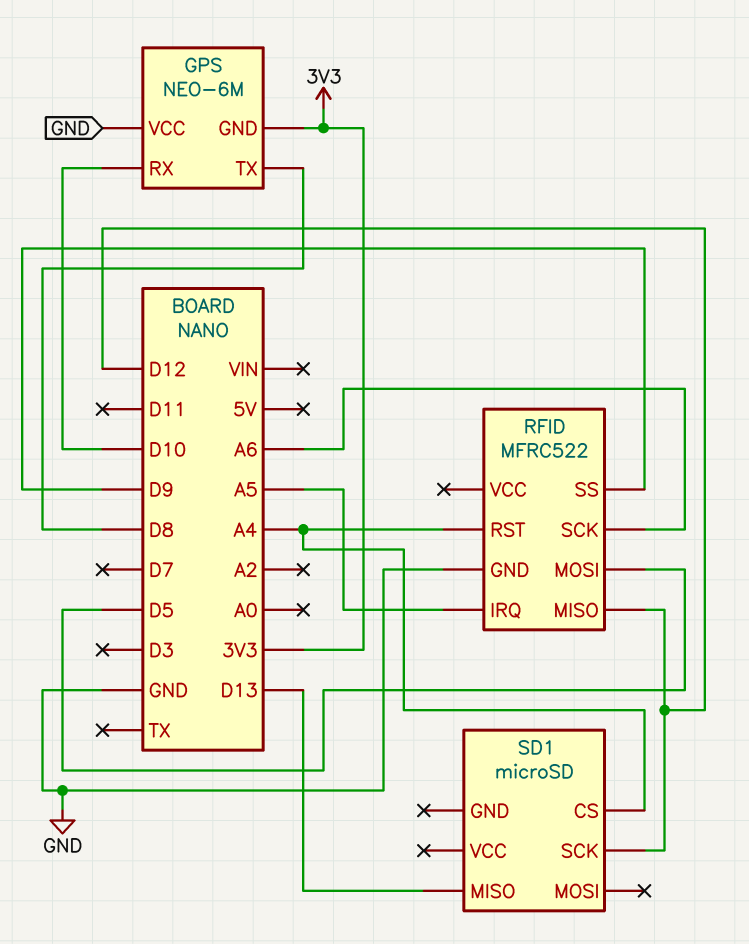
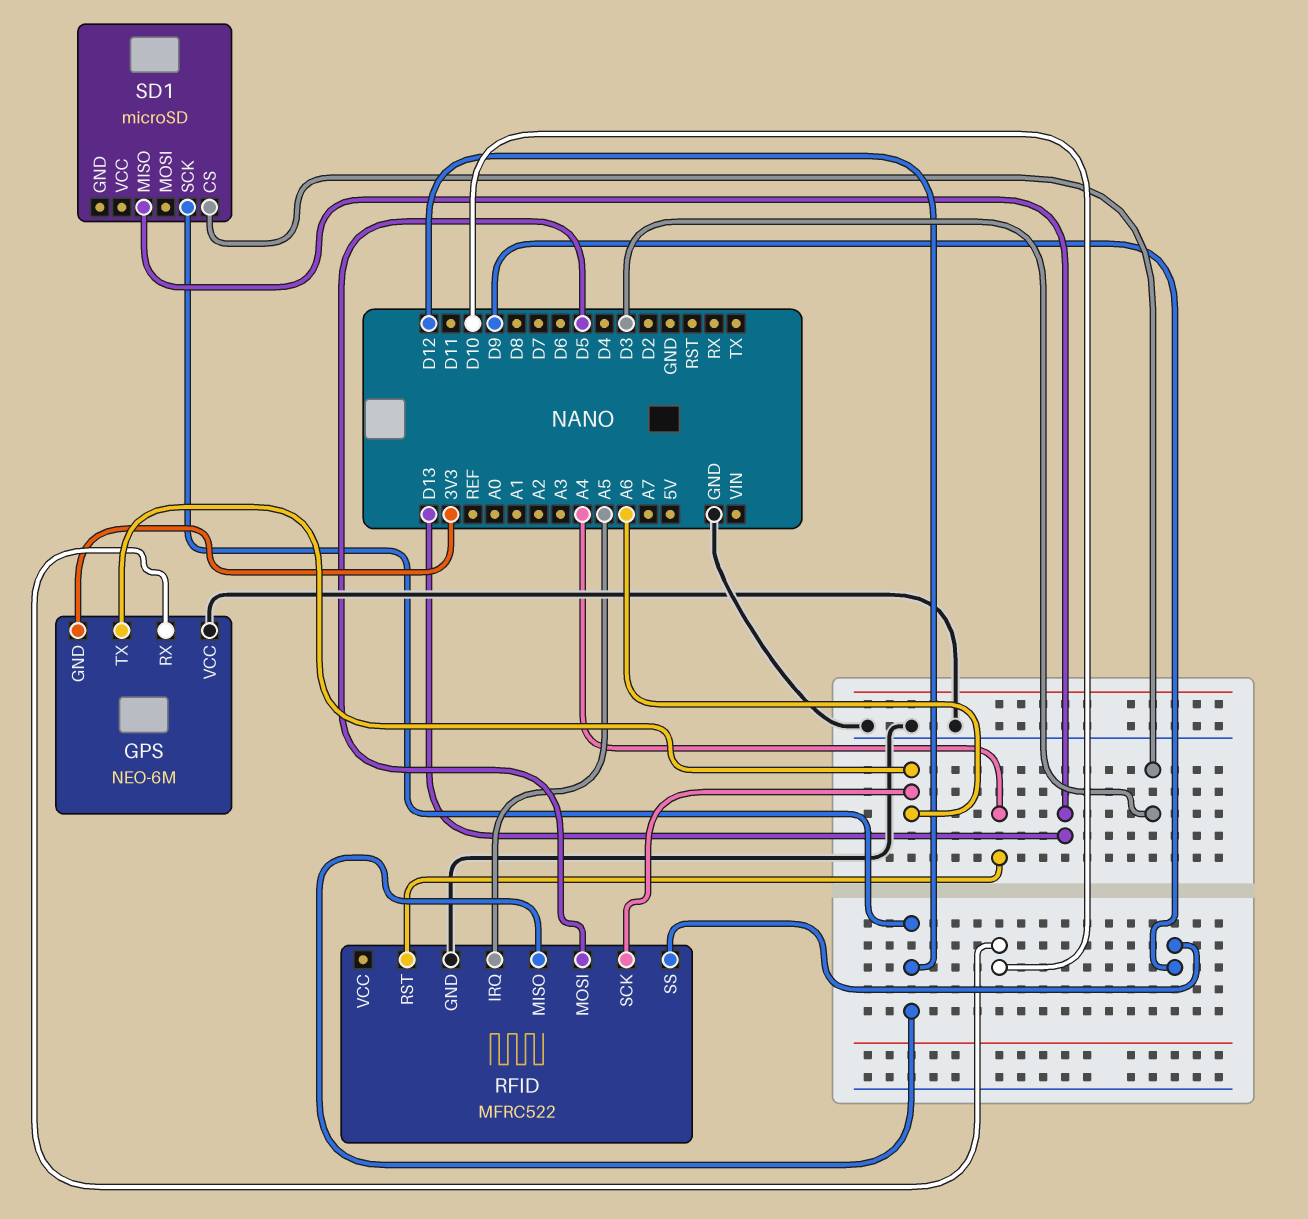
GPS pin TX: D8 -> A6
SD1 pin CS: A4 -> D3

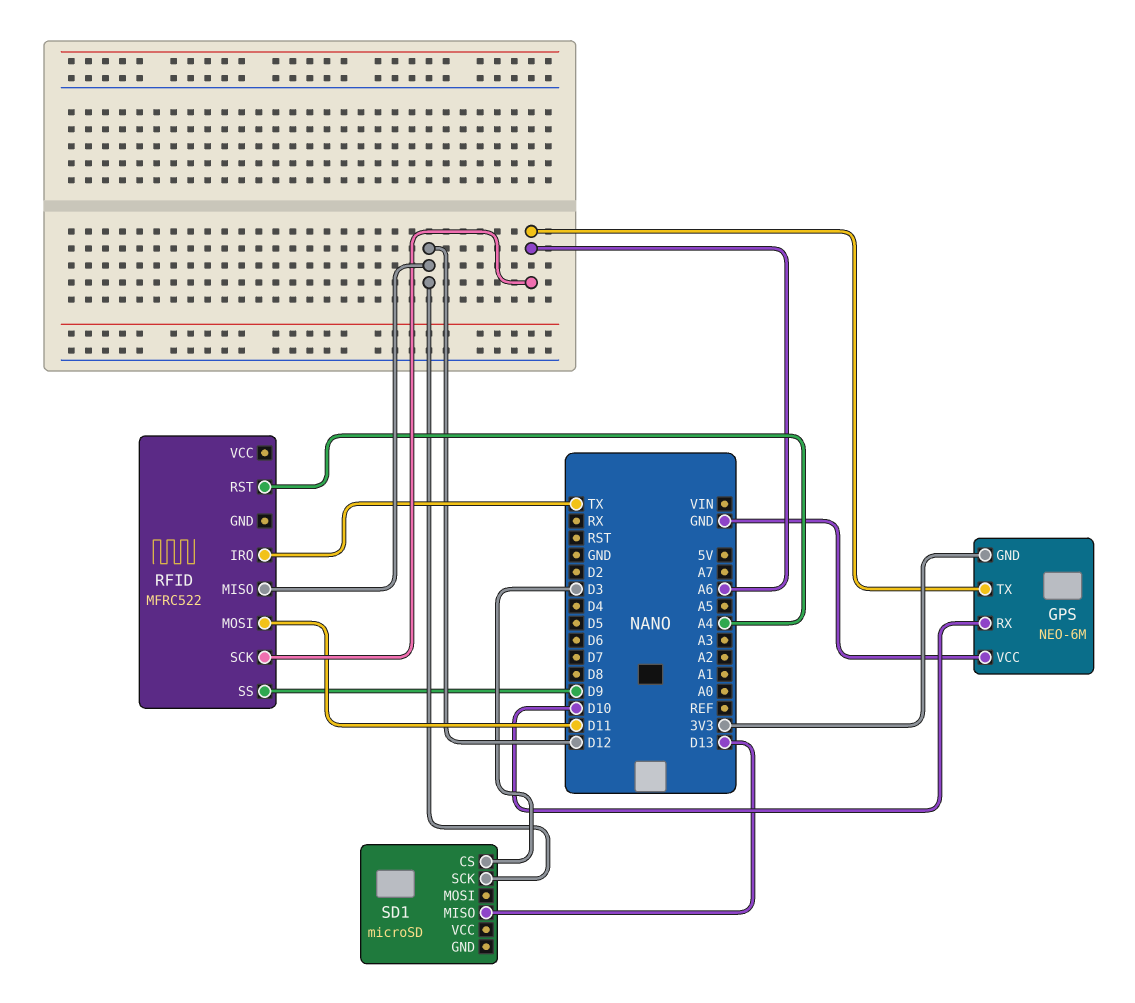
RFID pin GND: GND -> none
RFID pin IRQ: A5 -> TX
RFID pin MOSI: D5 -> D11

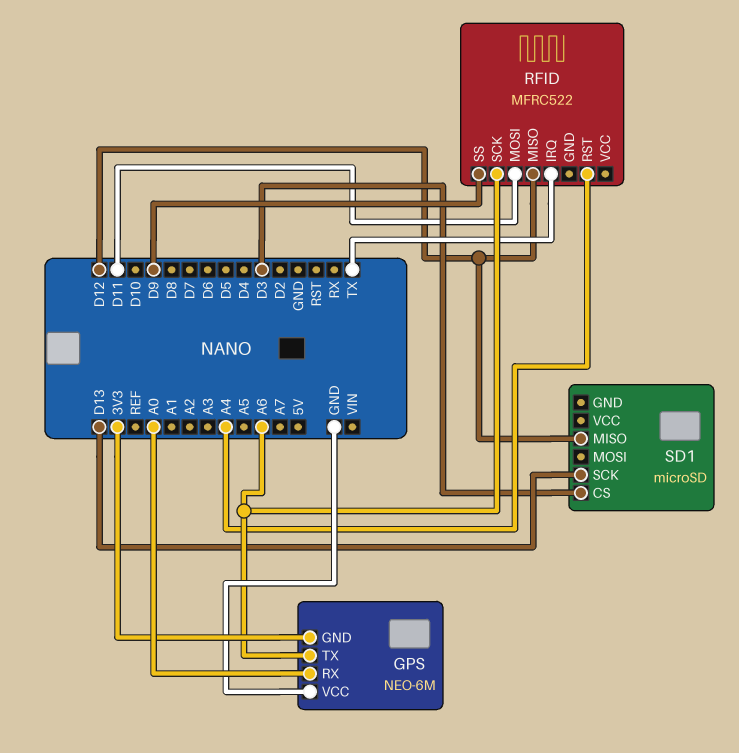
GPS pin RX: D10 -> A0
SD1 pin MISO: D13 -> D12
SD1 pin SCK: D12 -> D13

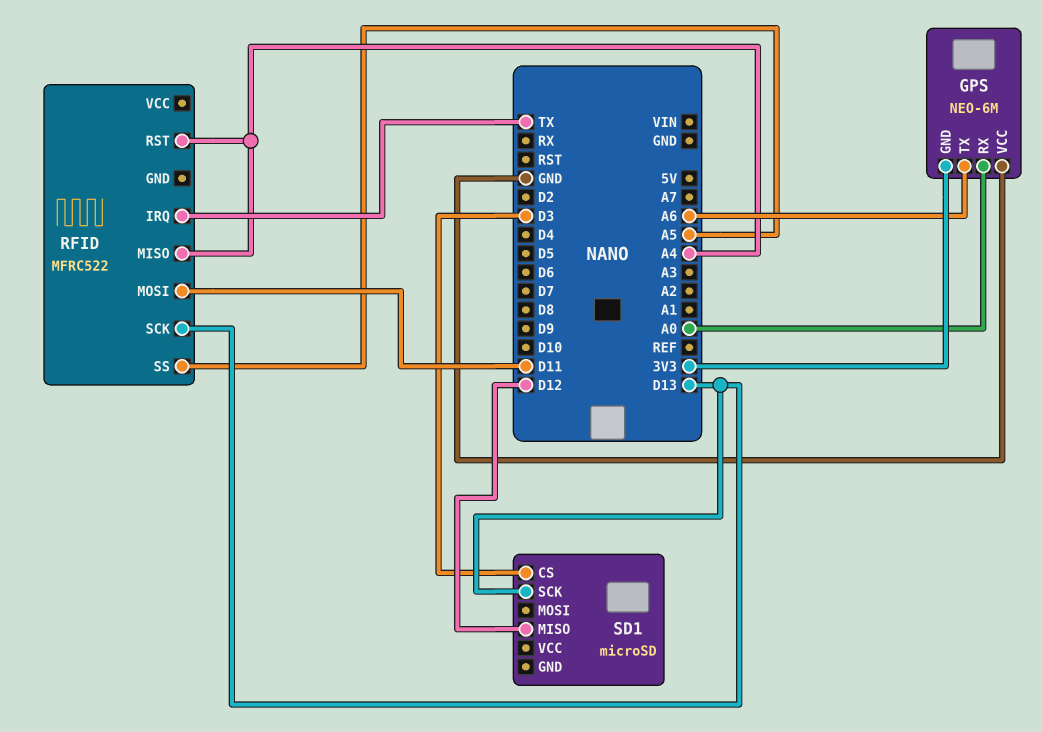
RFID pin MISO: D12 -> A4
RFID pin SCK: A6 -> D13
RFID pin SS: D9 -> A5

